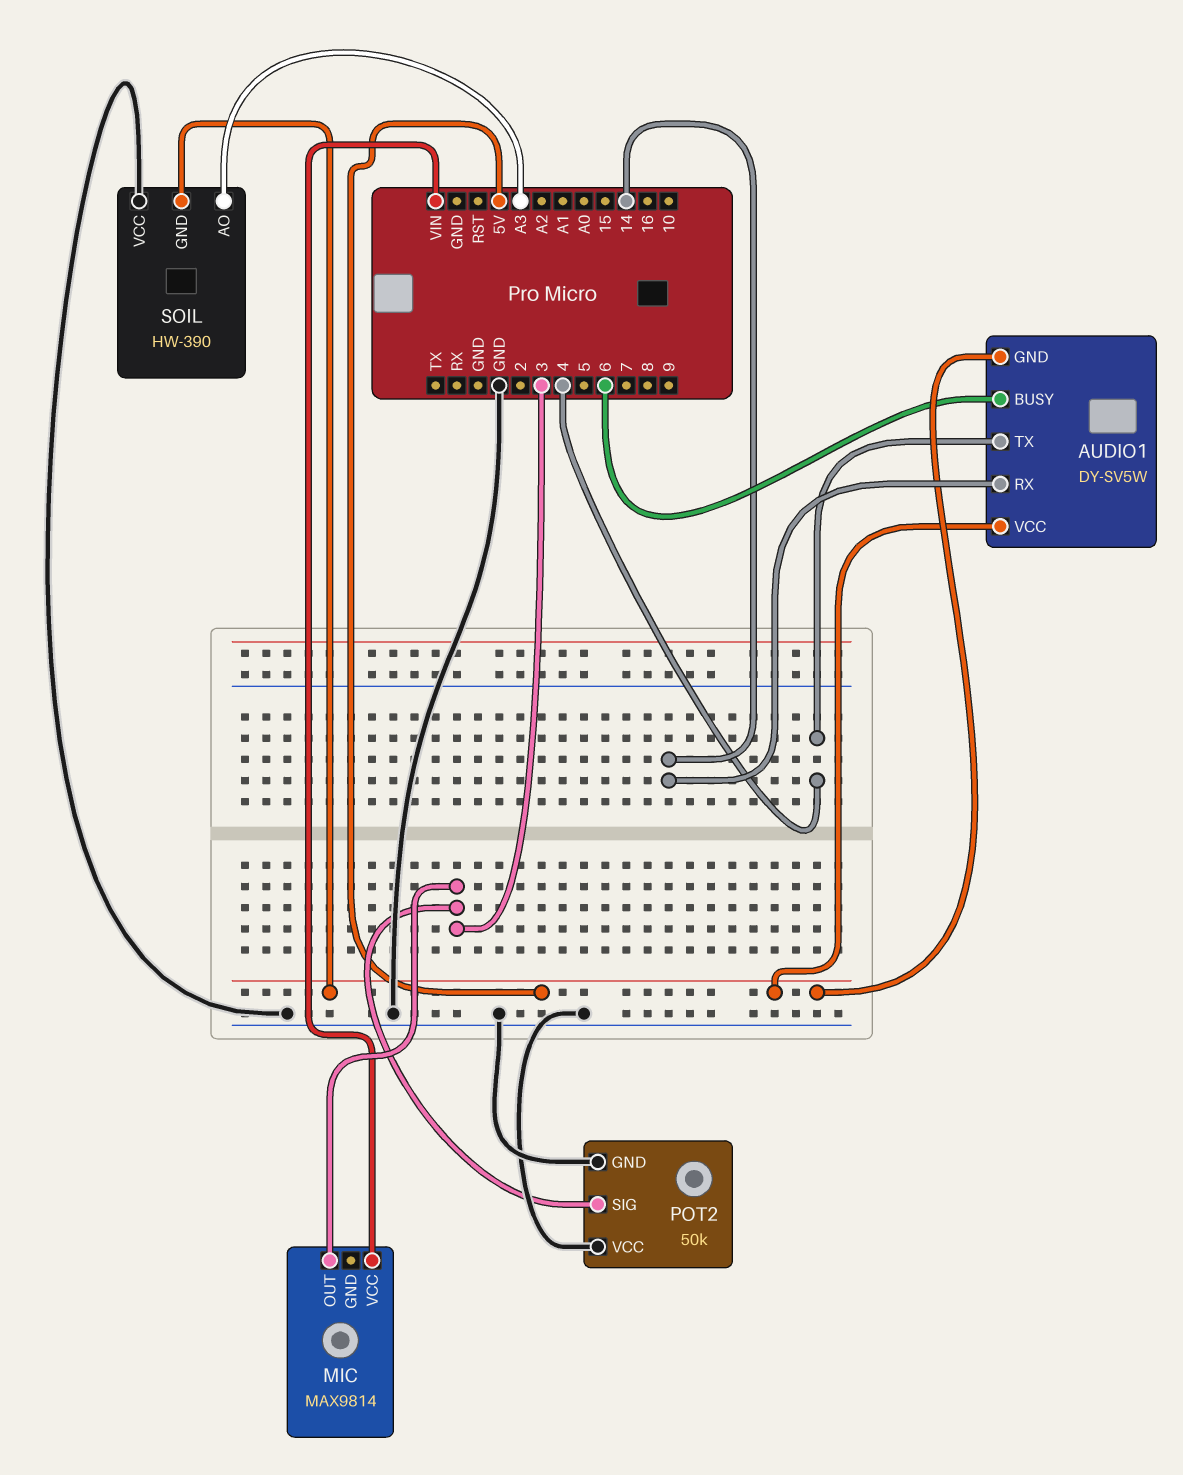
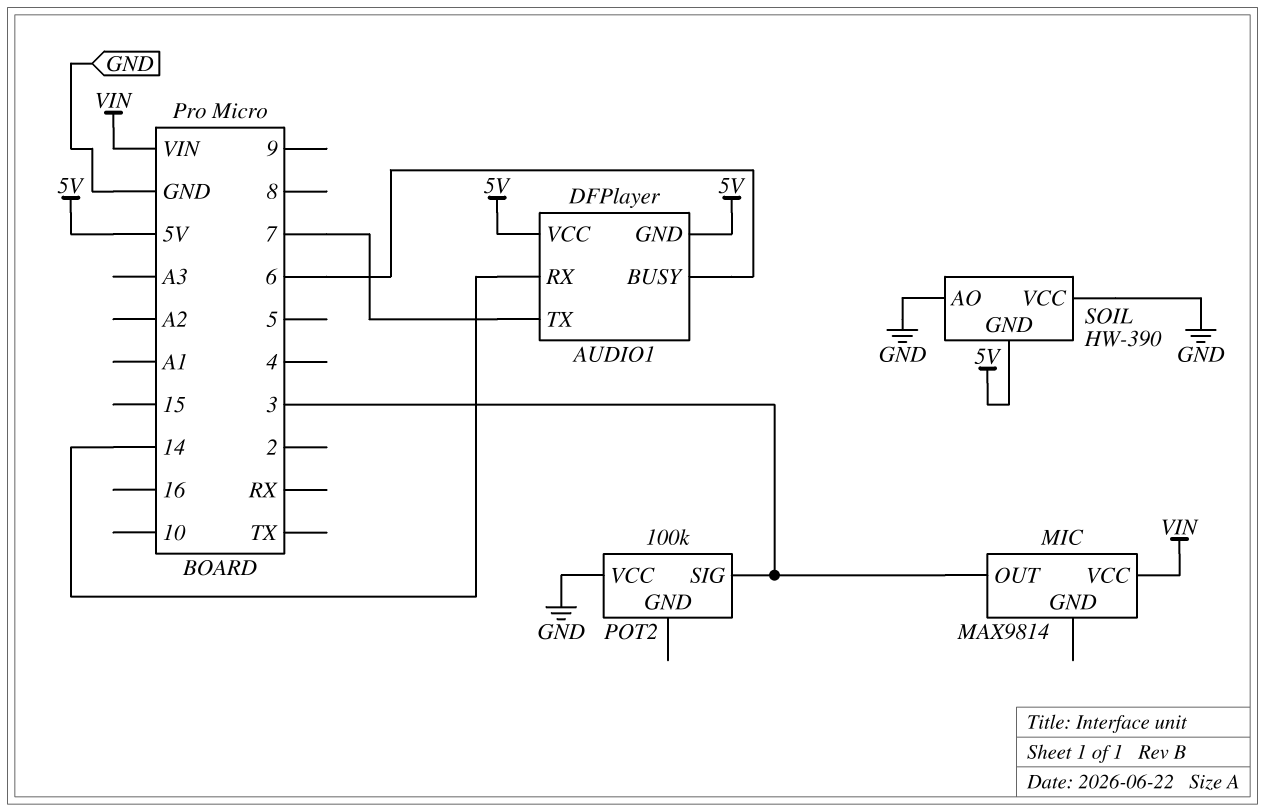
AUDIO1: DY-SV5W -> DFPlayer
AUDIO1 pin TX: 4 -> 7
POT2: 50k -> 100k
POT2 pin GND: GND -> none
SOIL pin AO: A3 -> GND

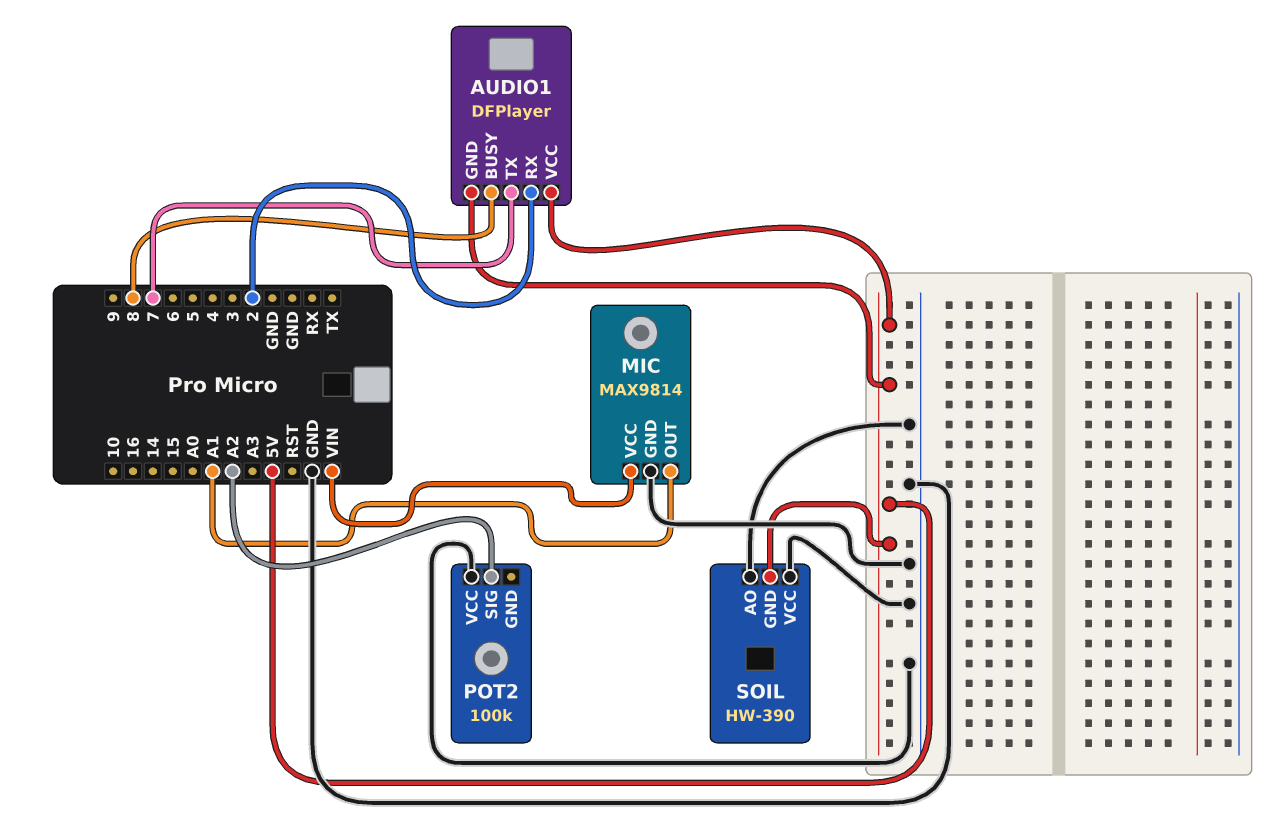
AUDIO1 pin BUSY: 6 -> 8
AUDIO1 pin RX: 14 -> 2
MIC pin GND: none -> GND
MIC pin OUT: 3 -> A1
POT2 pin SIG: 3 -> A2

